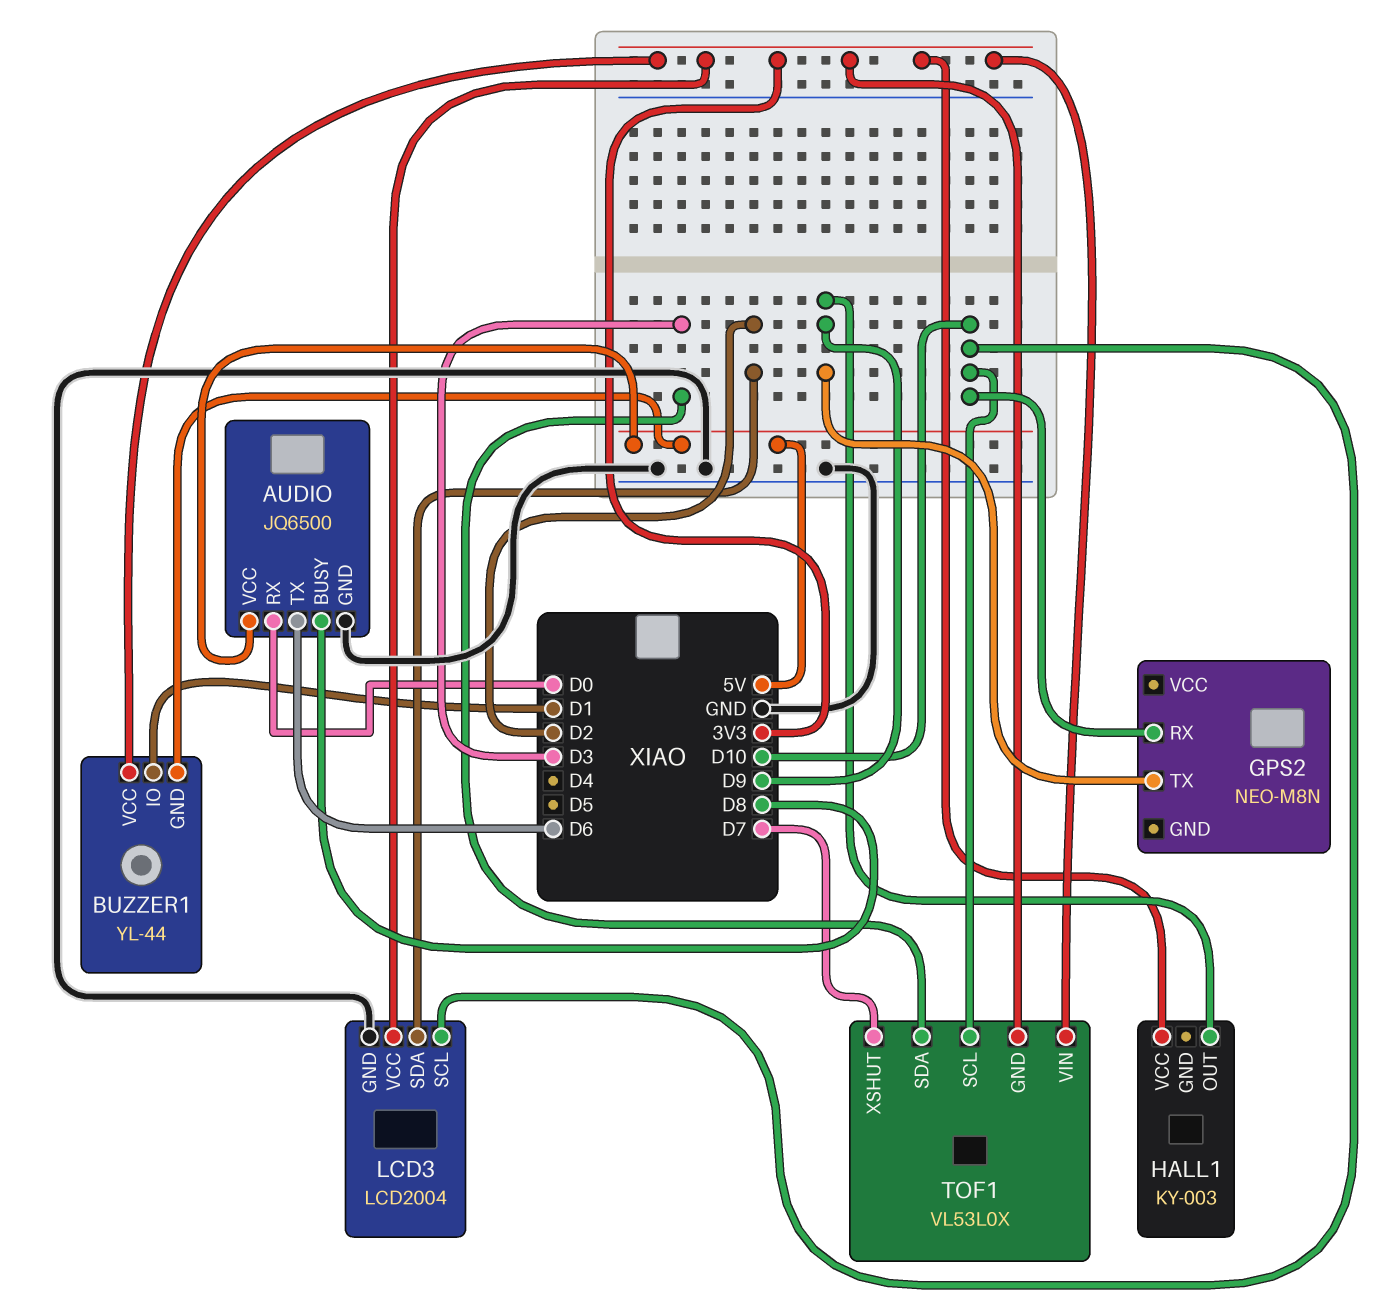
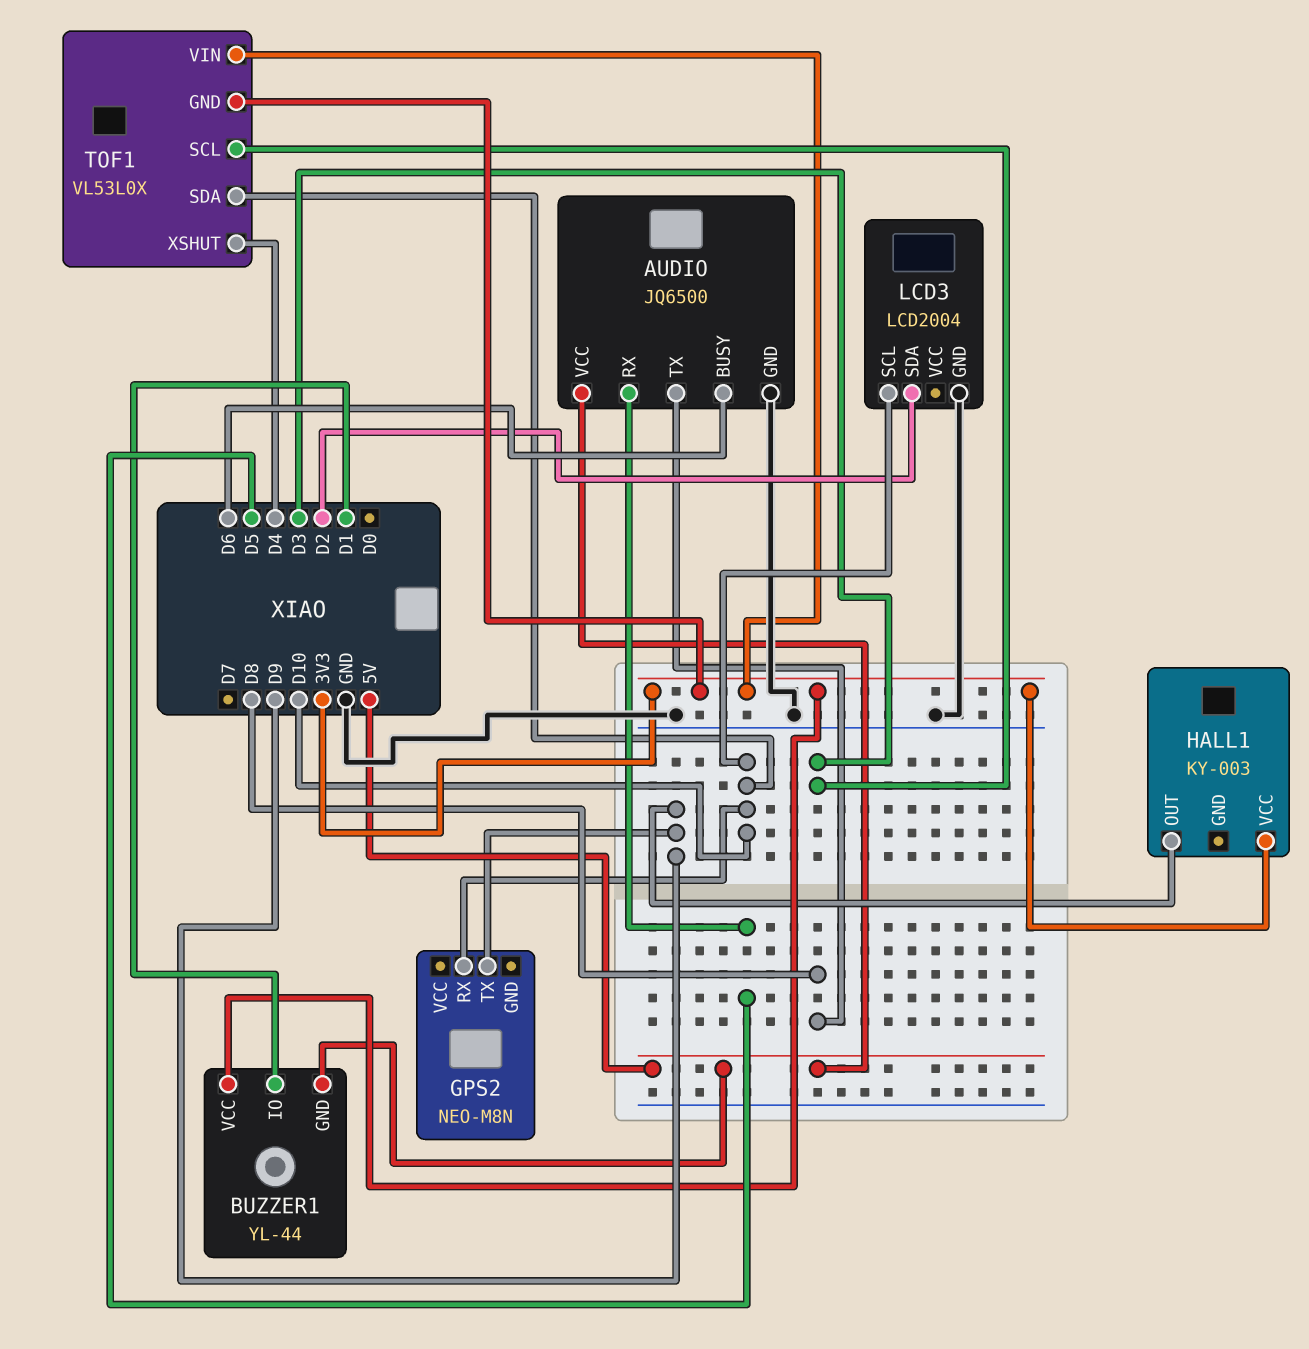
AUDIO pin BUSY: D8 -> D6
AUDIO pin RX: D0 -> D5
AUDIO pin TX: D6 -> D8
LCD3 pin VCC: 3V3 -> none
TOF1 pin SCL: D10 -> D3
TOF1 pin SDA: D3 -> D10
TOF1 pin XSHUT: D7 -> D4

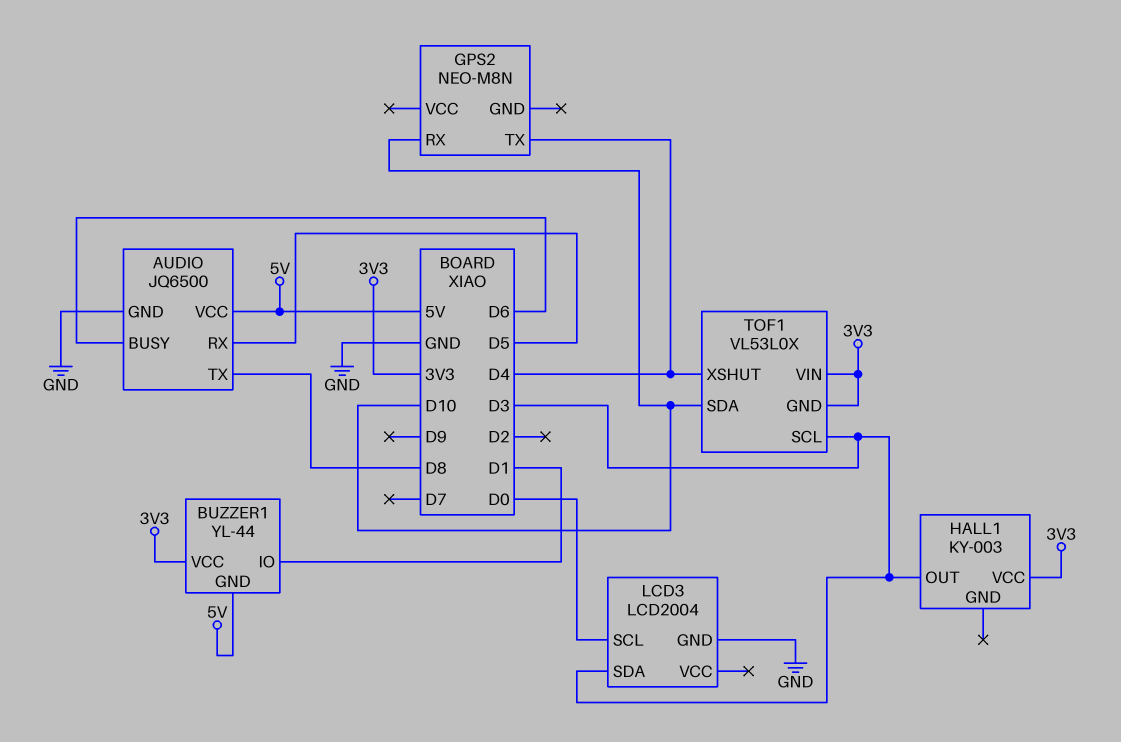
GPS2 pin TX: D9 -> D4
HALL1 pin OUT: D9 -> D3
LCD3 pin SCL: D10 -> D0
LCD3 pin SDA: D2 -> D3

